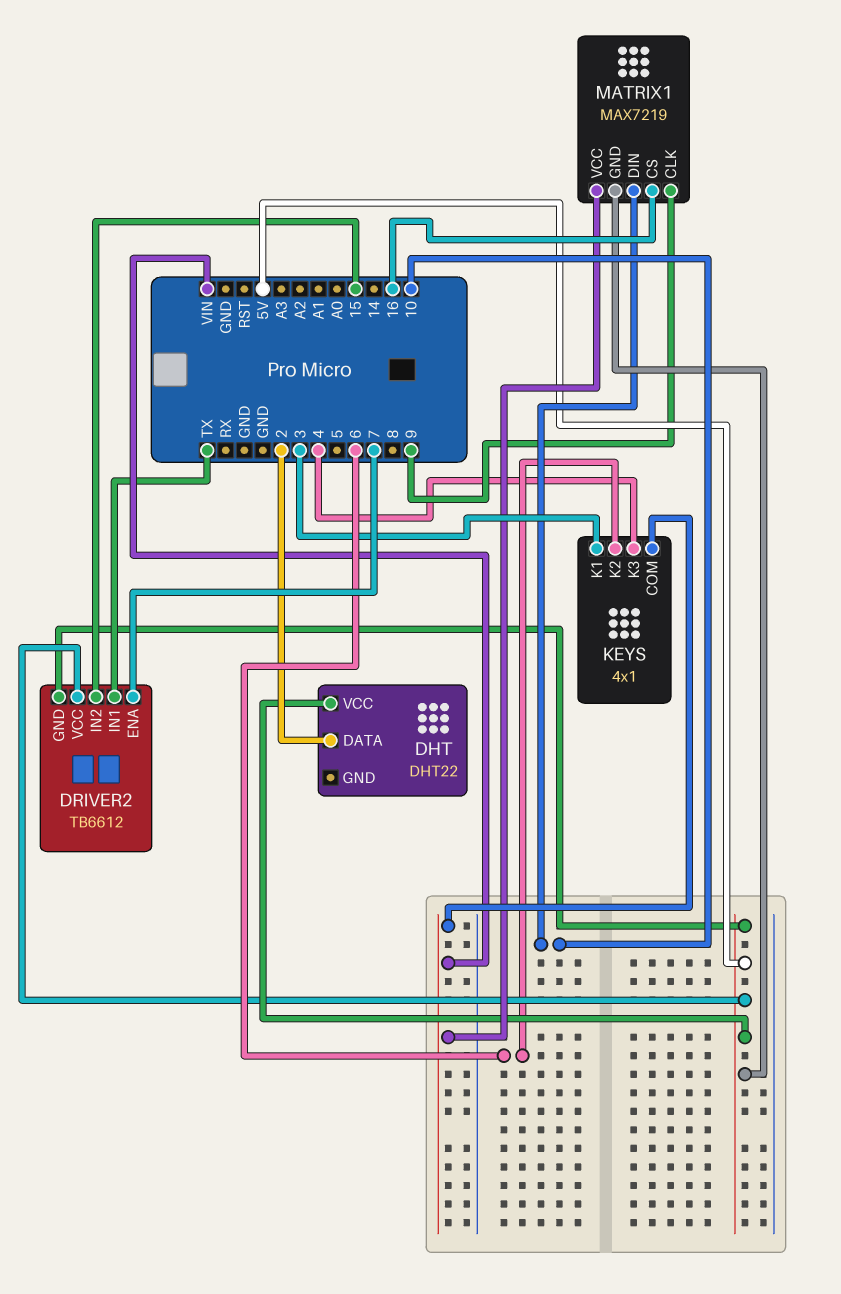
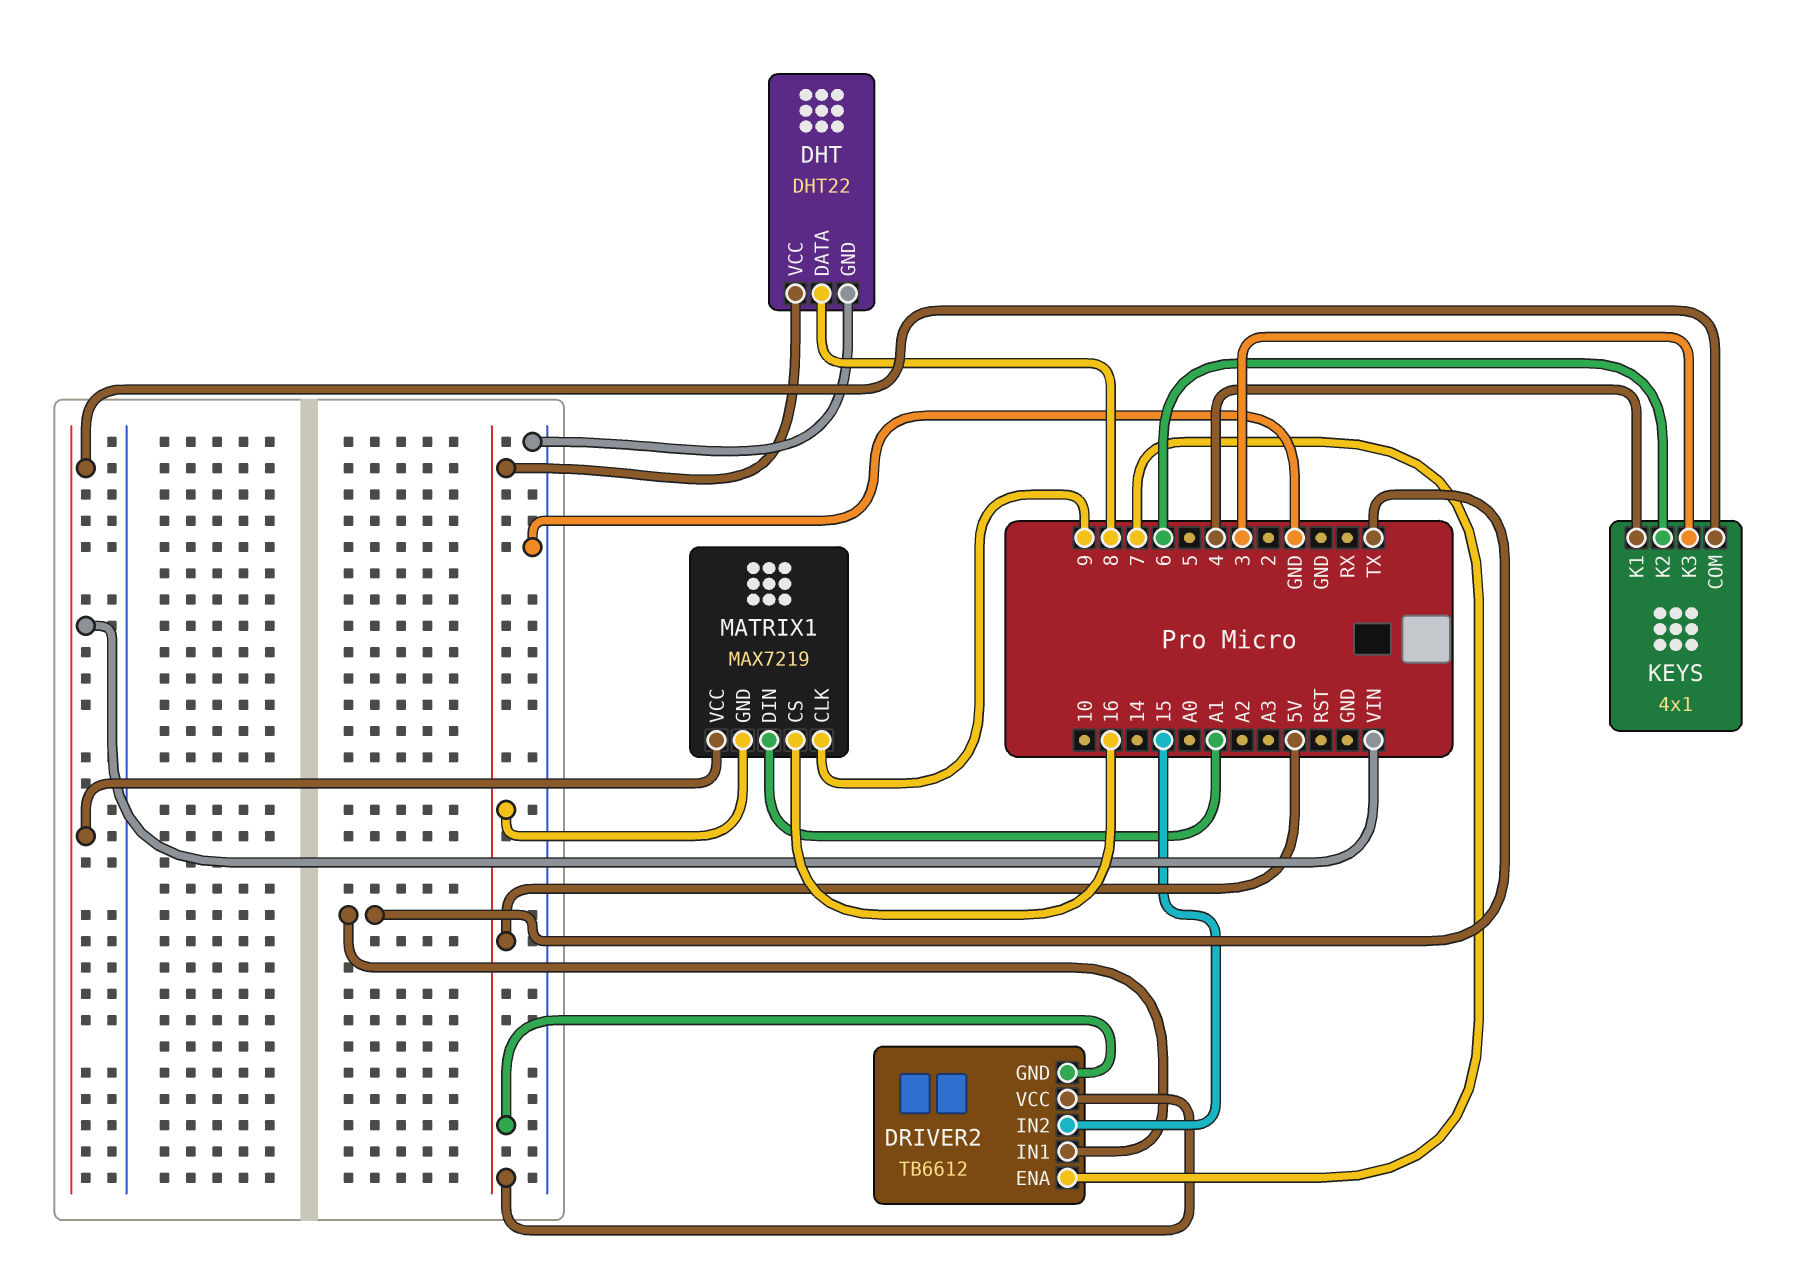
DHT pin DATA: 2 -> 8
DHT pin GND: none -> GND
KEYS pin K1: 3 -> 4
KEYS pin K3: 4 -> 3
MATRIX1 pin DIN: 10 -> A1

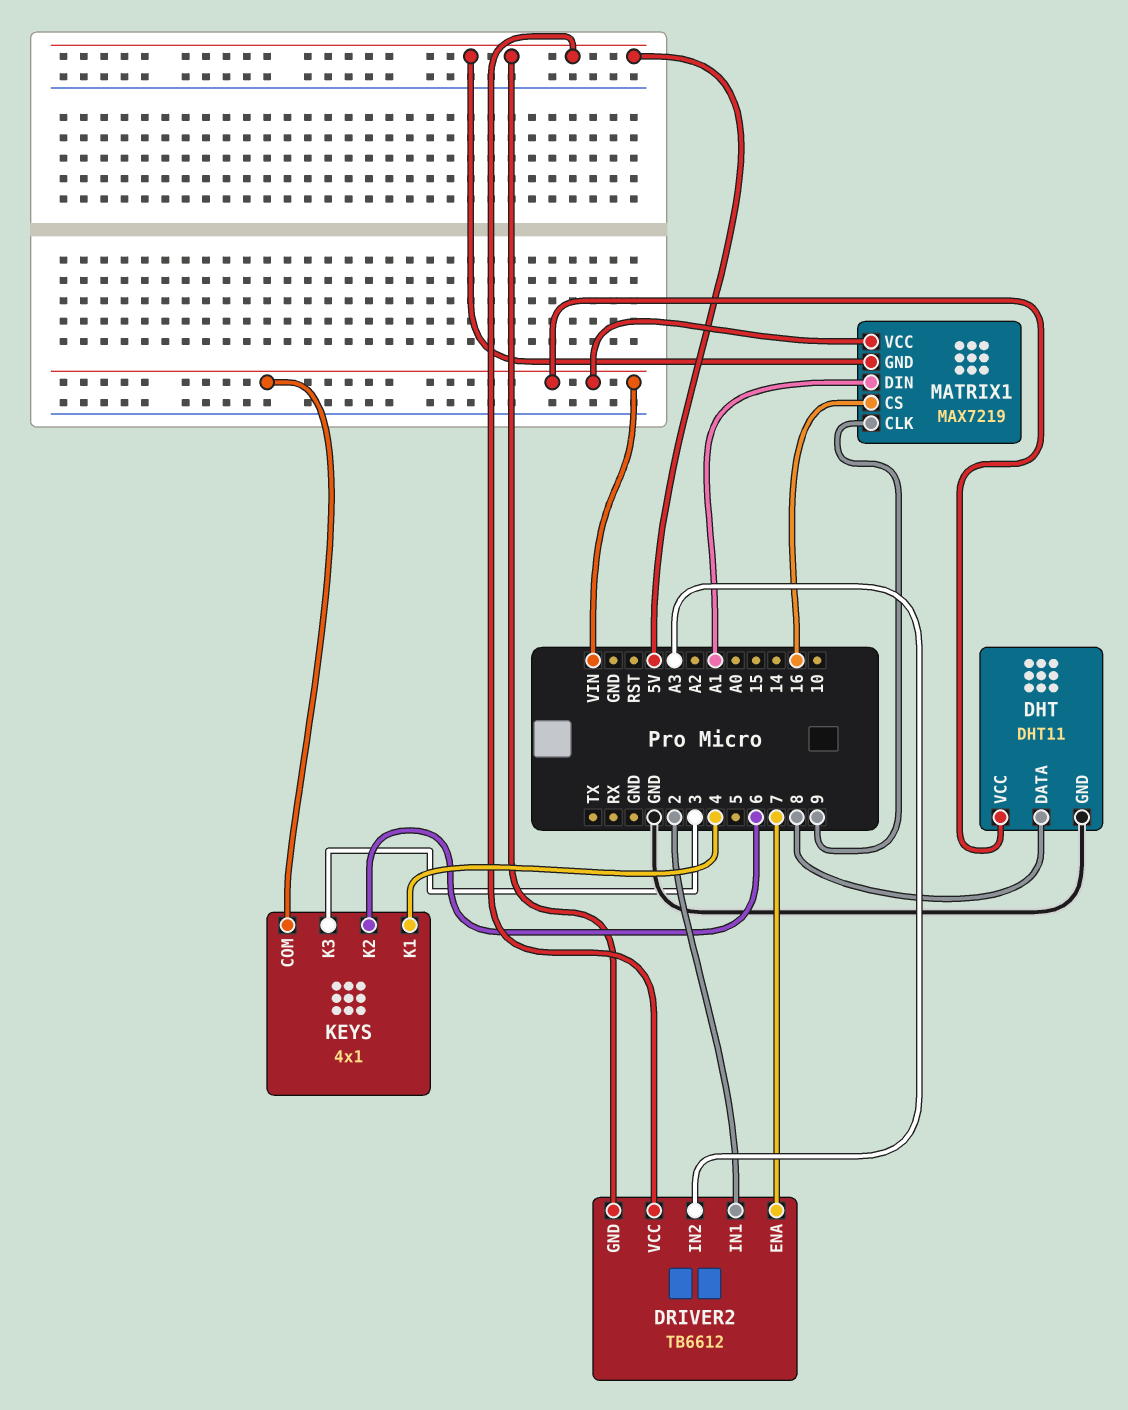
DHT: DHT22 -> DHT11
DHT pin VCC: 5V -> VIN
DRIVER2 pin IN1: TX -> 2
DRIVER2 pin IN2: 15 -> A3

